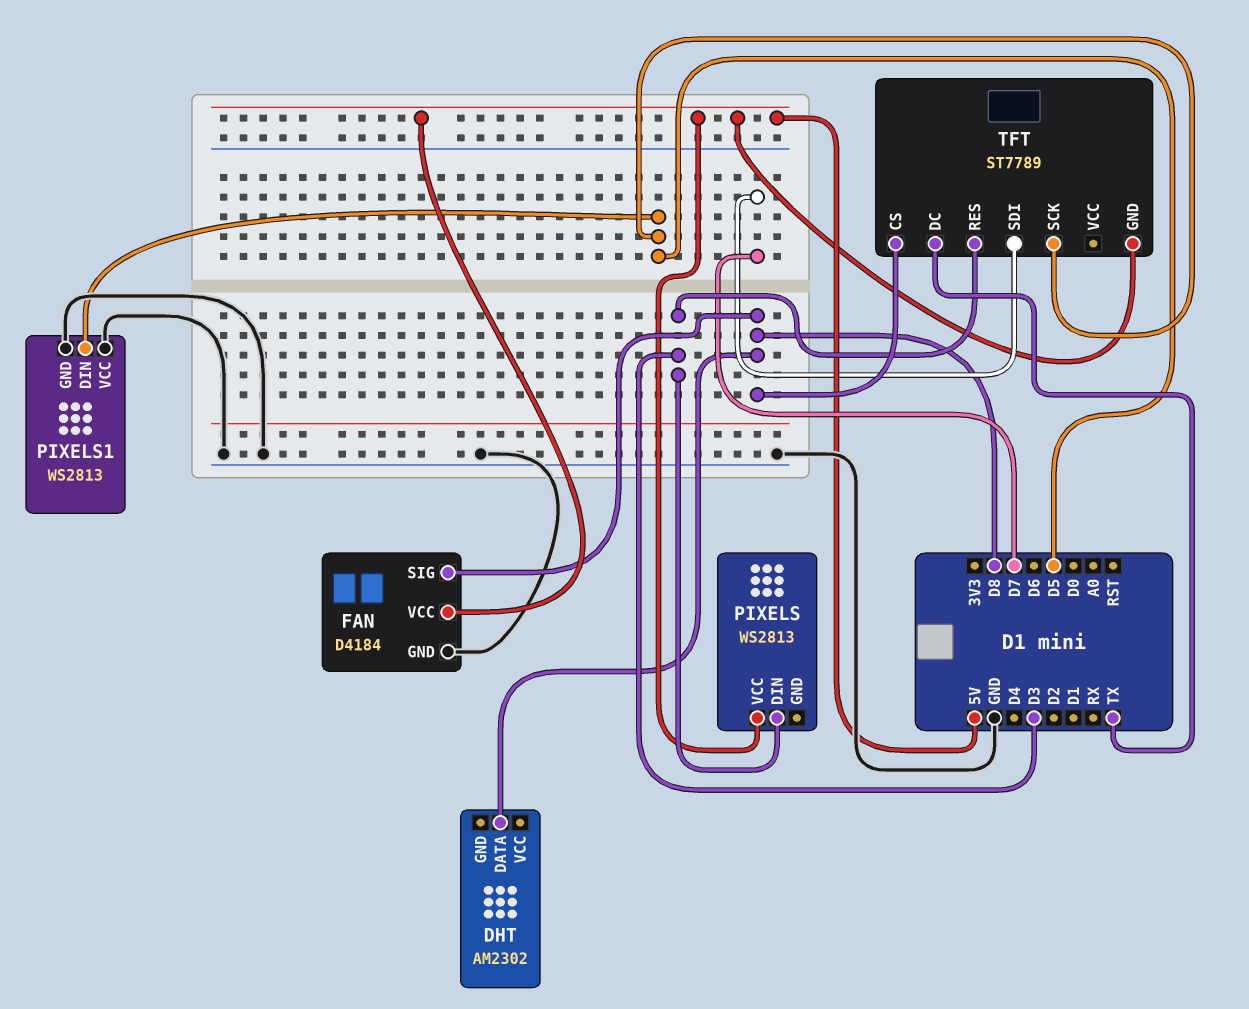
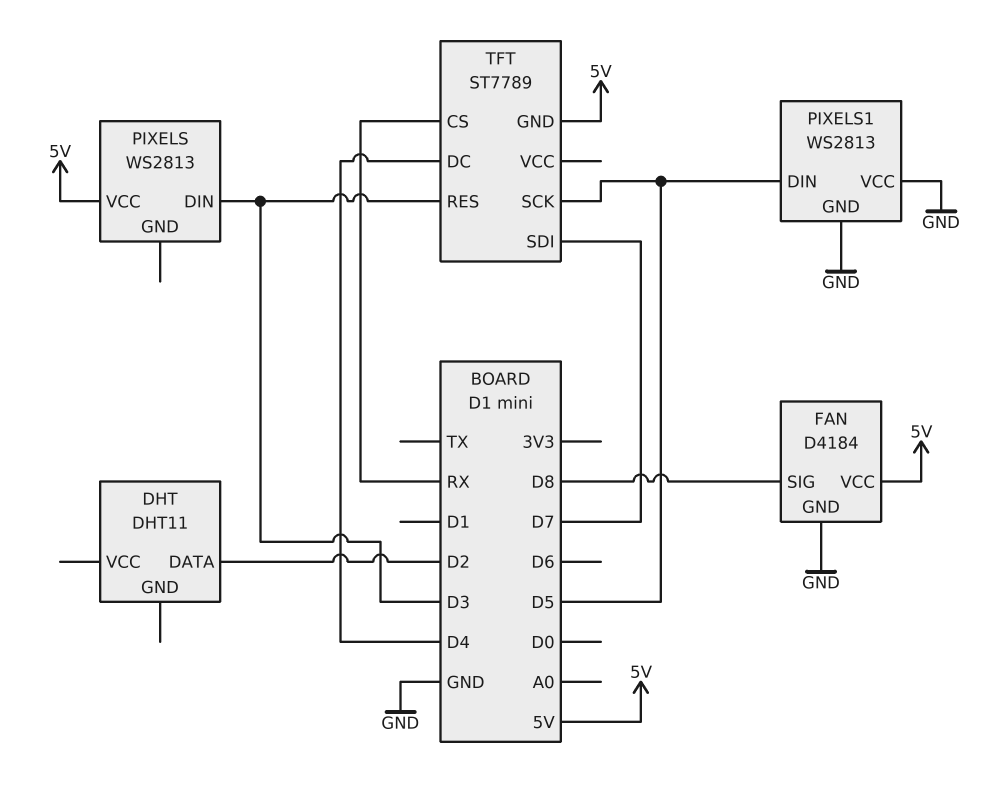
DHT: AM2302 -> DHT11
DHT pin DATA: D8 -> D2
TFT pin CS: D8 -> RX
TFT pin DC: TX -> D4

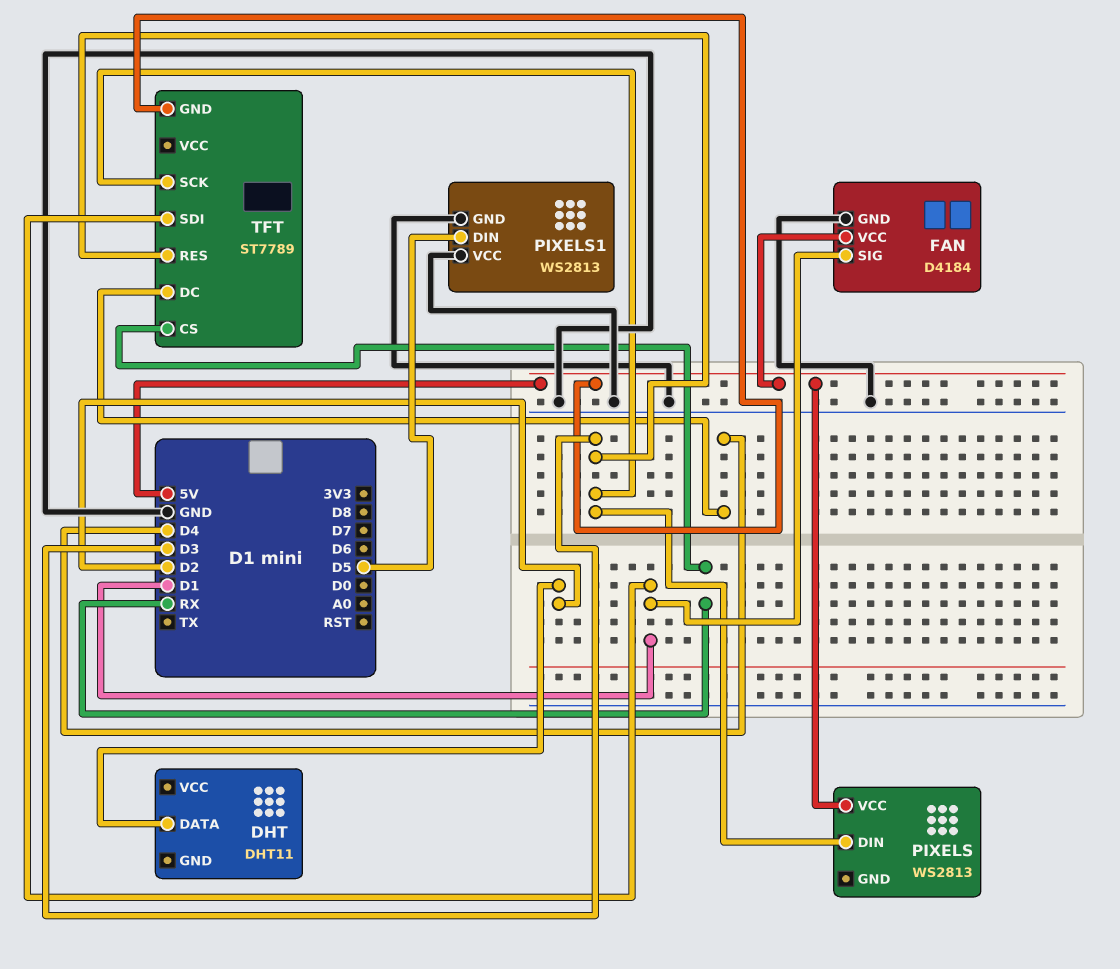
FAN pin SIG: D8 -> D1
TFT pin SCK: D5 -> D3
TFT pin SDI: D7 -> D1

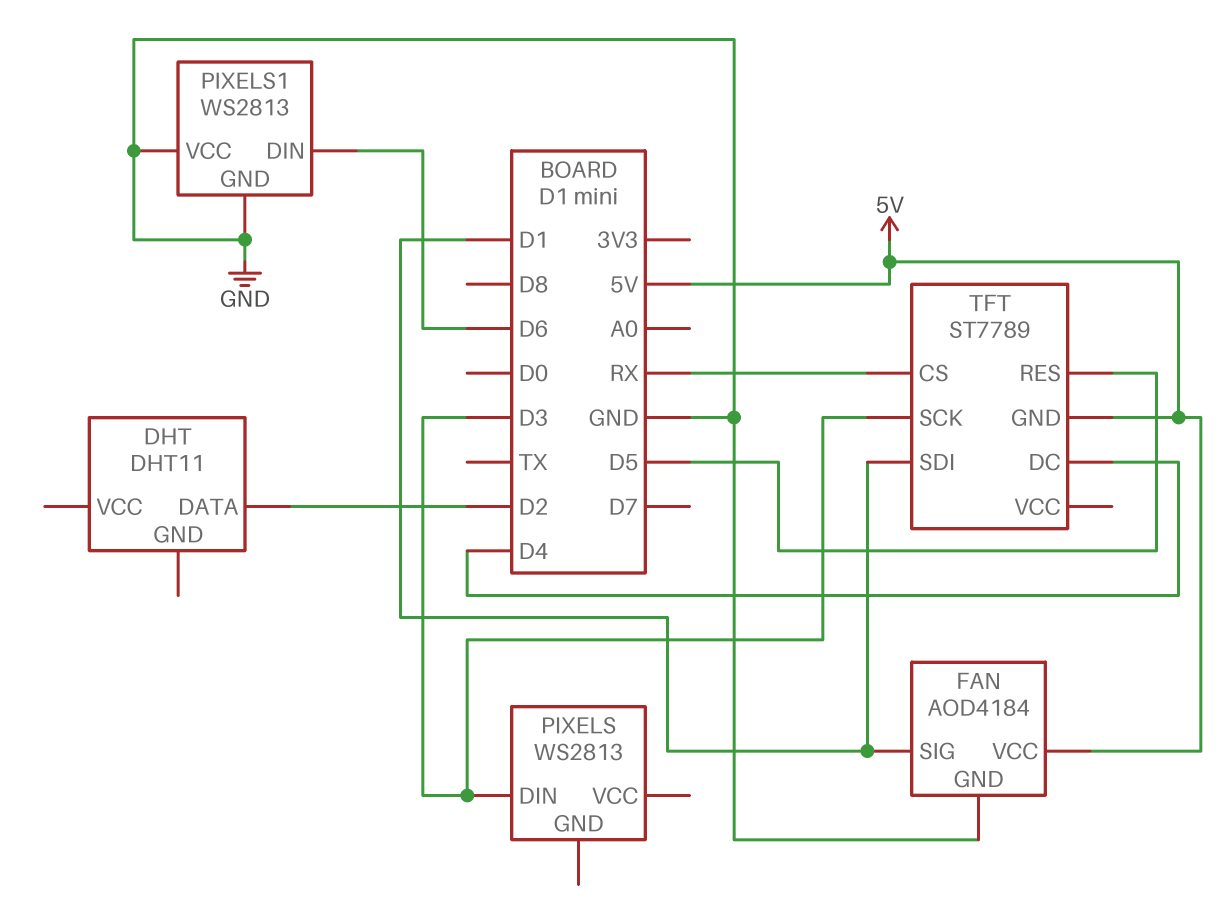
FAN: D4184 -> AOD4184
PIXELS pin VCC: 5V -> none
PIXELS1 pin DIN: D5 -> D6
TFT pin RES: D3 -> D5

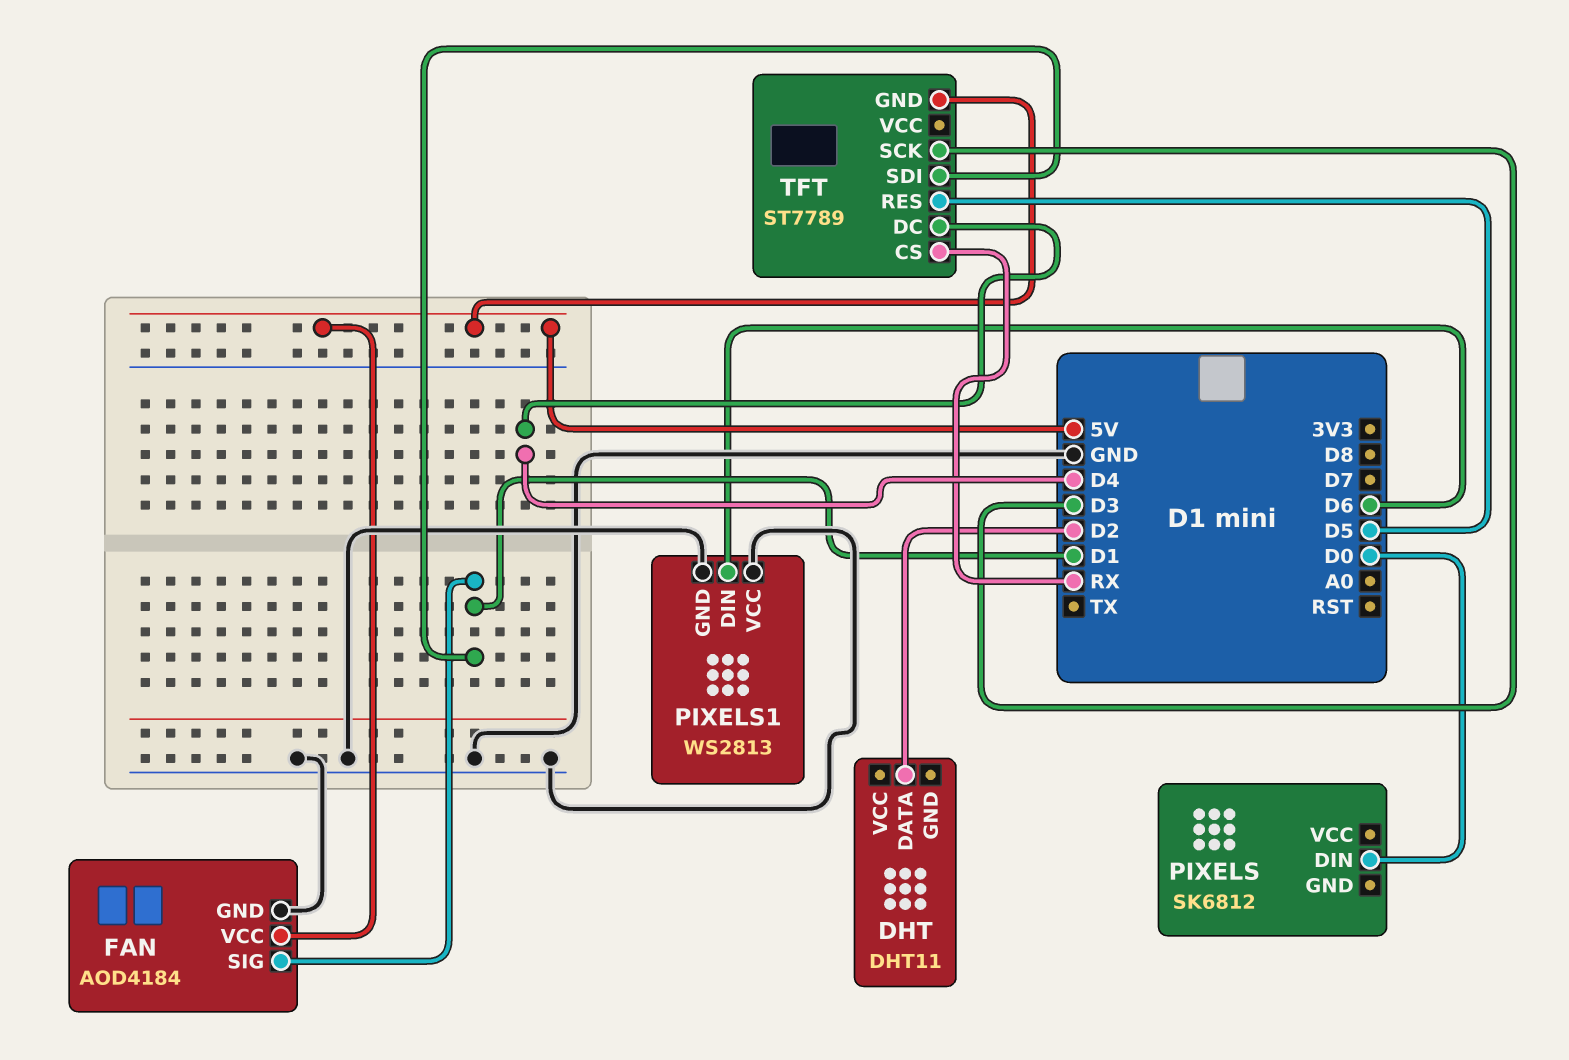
PIXELS: WS2813 -> SK6812
PIXELS pin DIN: D3 -> D0

